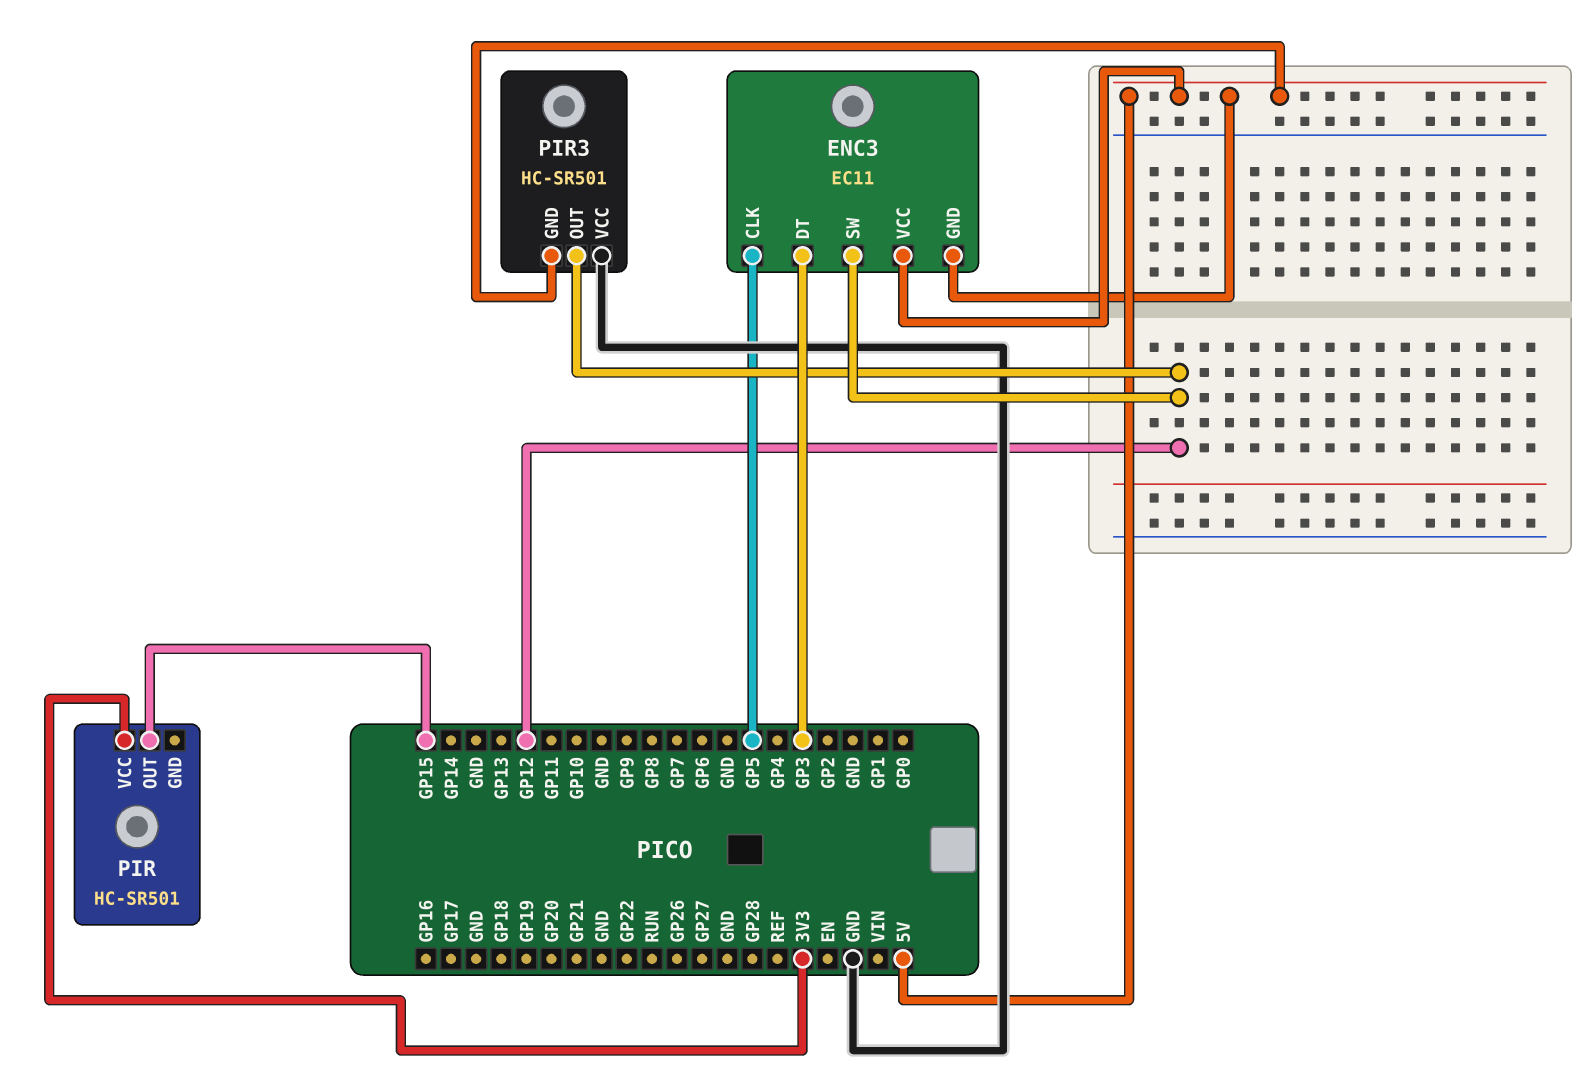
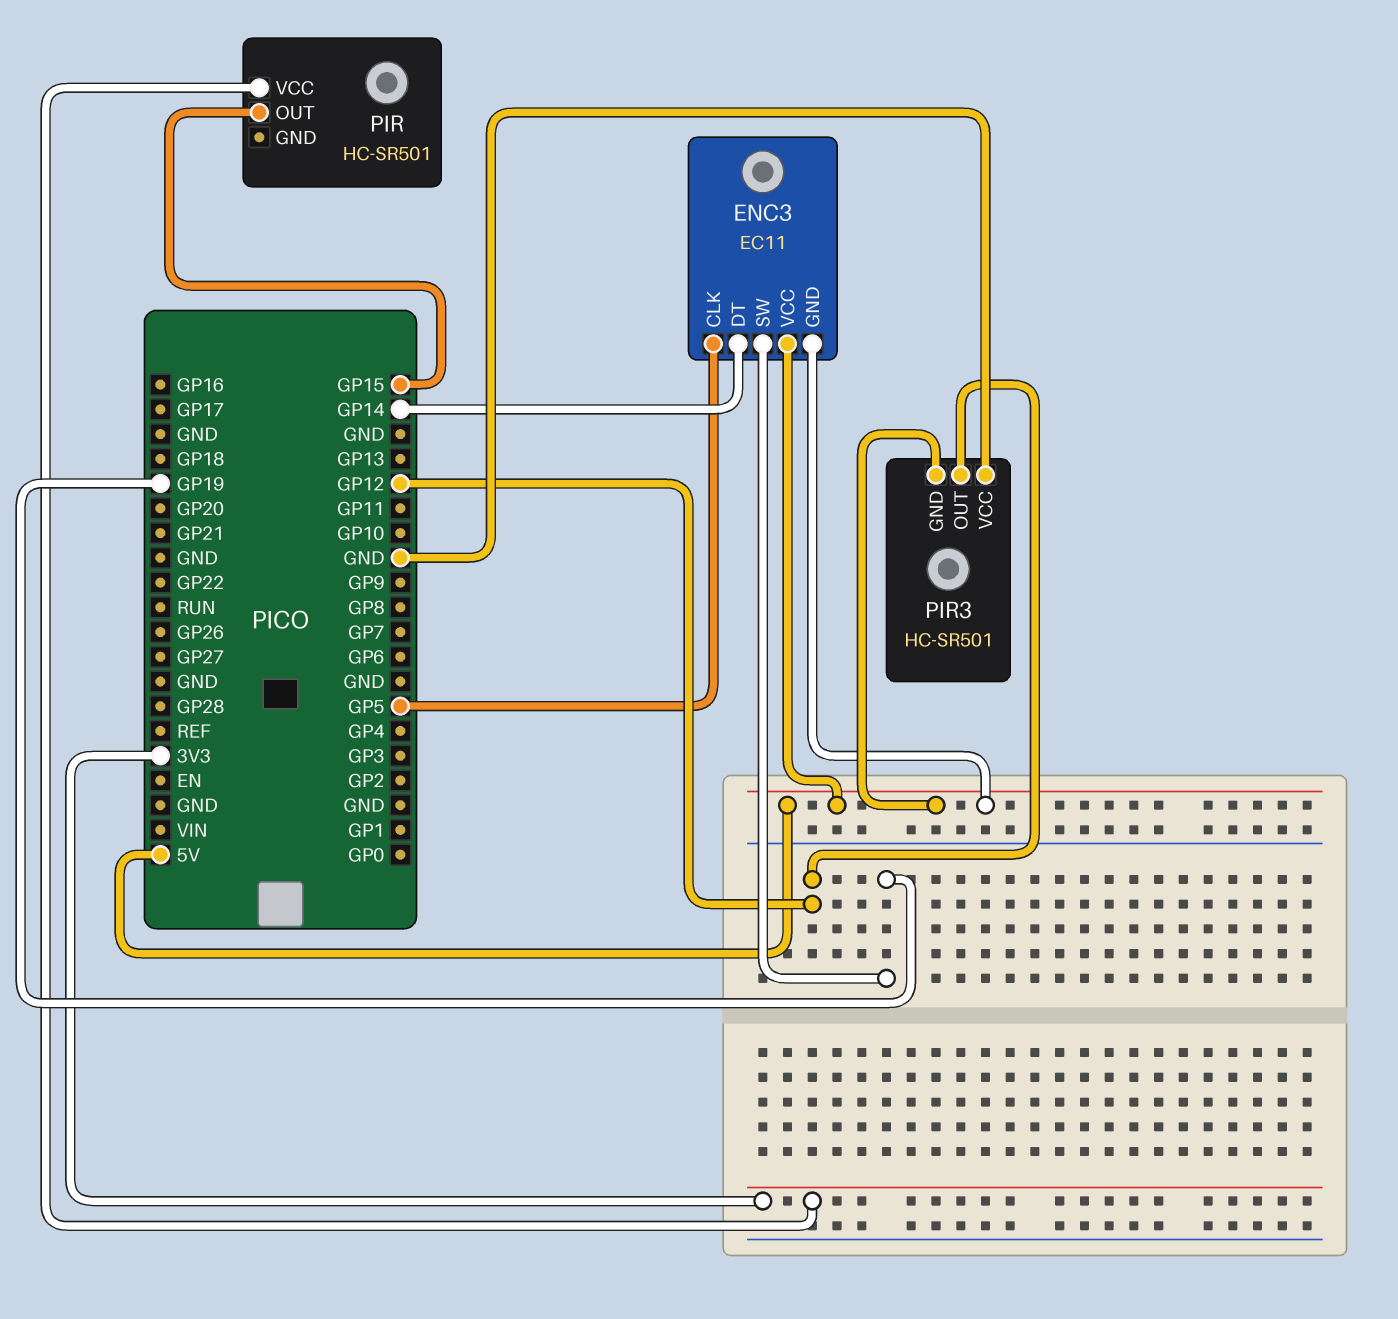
ENC3 pin DT: GP3 -> GP14
ENC3 pin SW: GP12 -> GP19

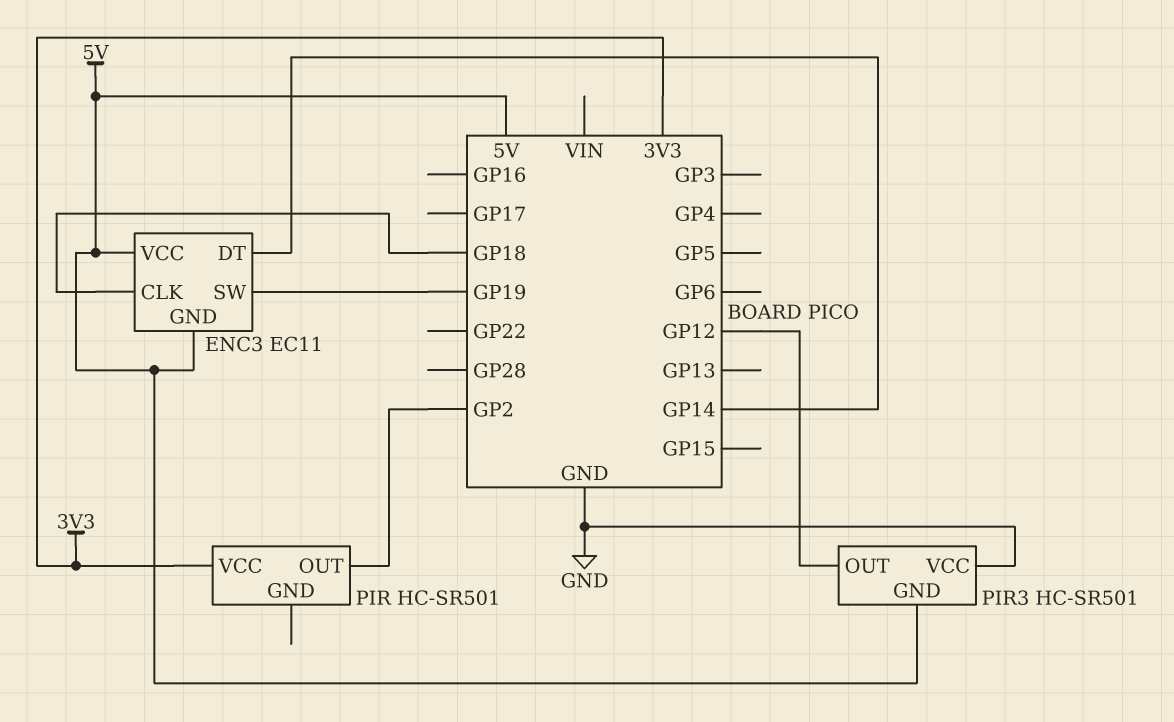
ENC3 pin CLK: GP5 -> GP18
PIR pin OUT: GP15 -> GP2

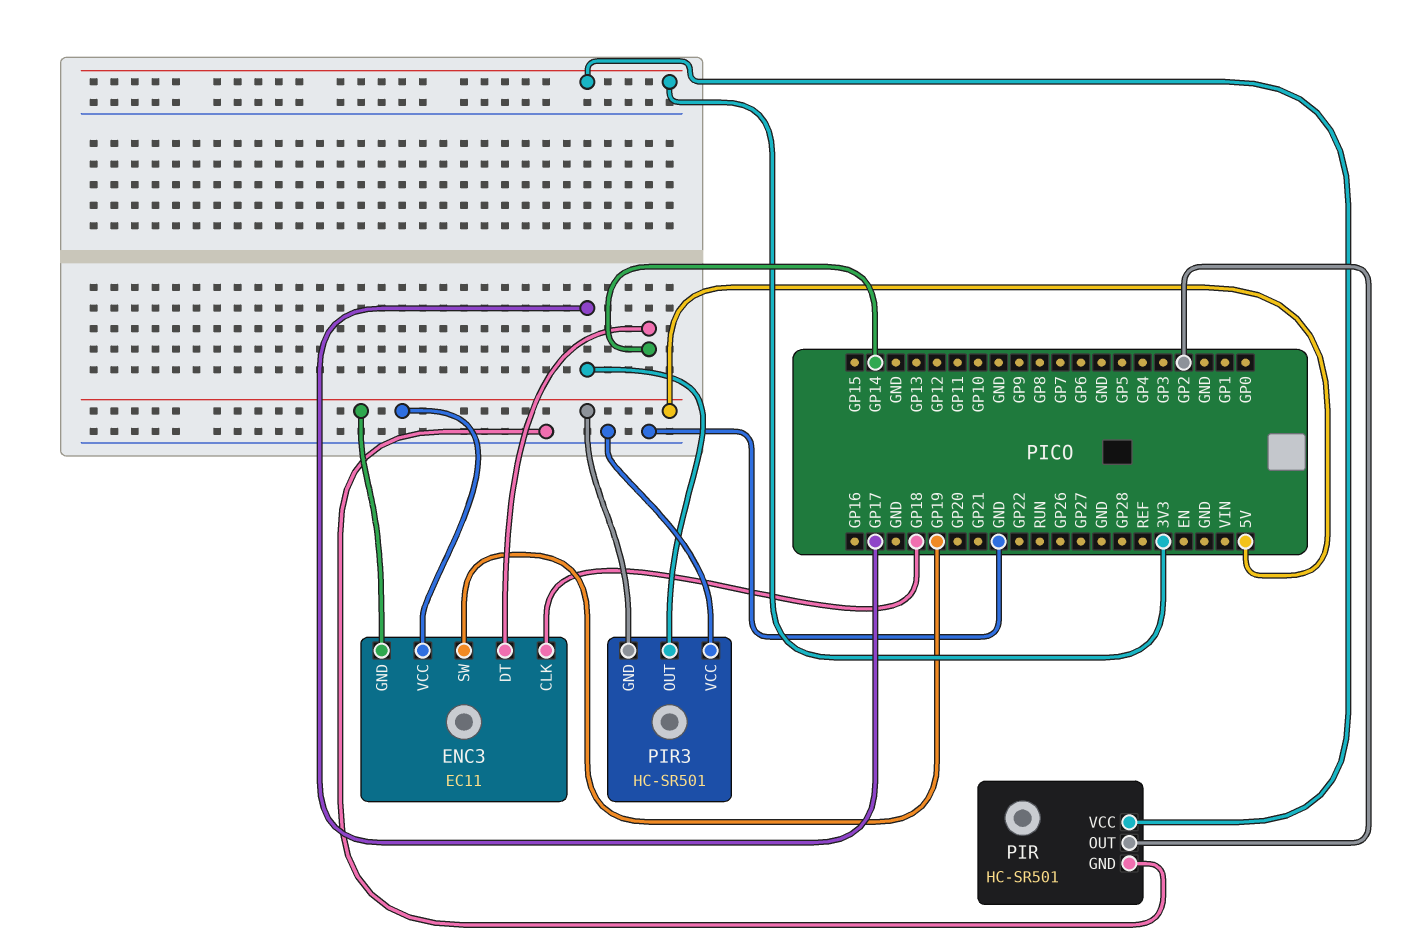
PIR pin GND: none -> GND
PIR3 pin OUT: GP12 -> GP17

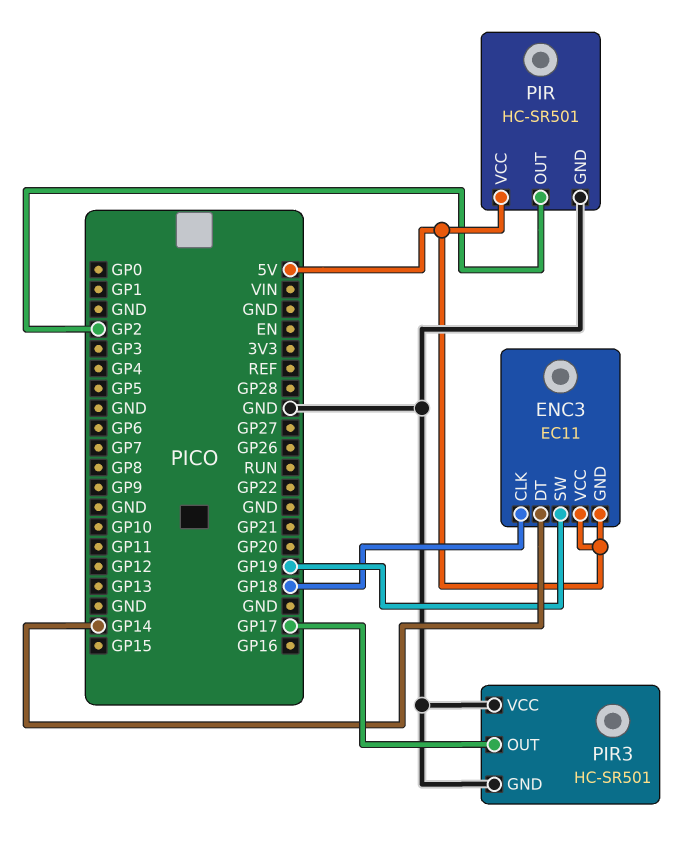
PIR pin VCC: 3V3 -> 5V
PIR3 pin GND: 5V -> GND

